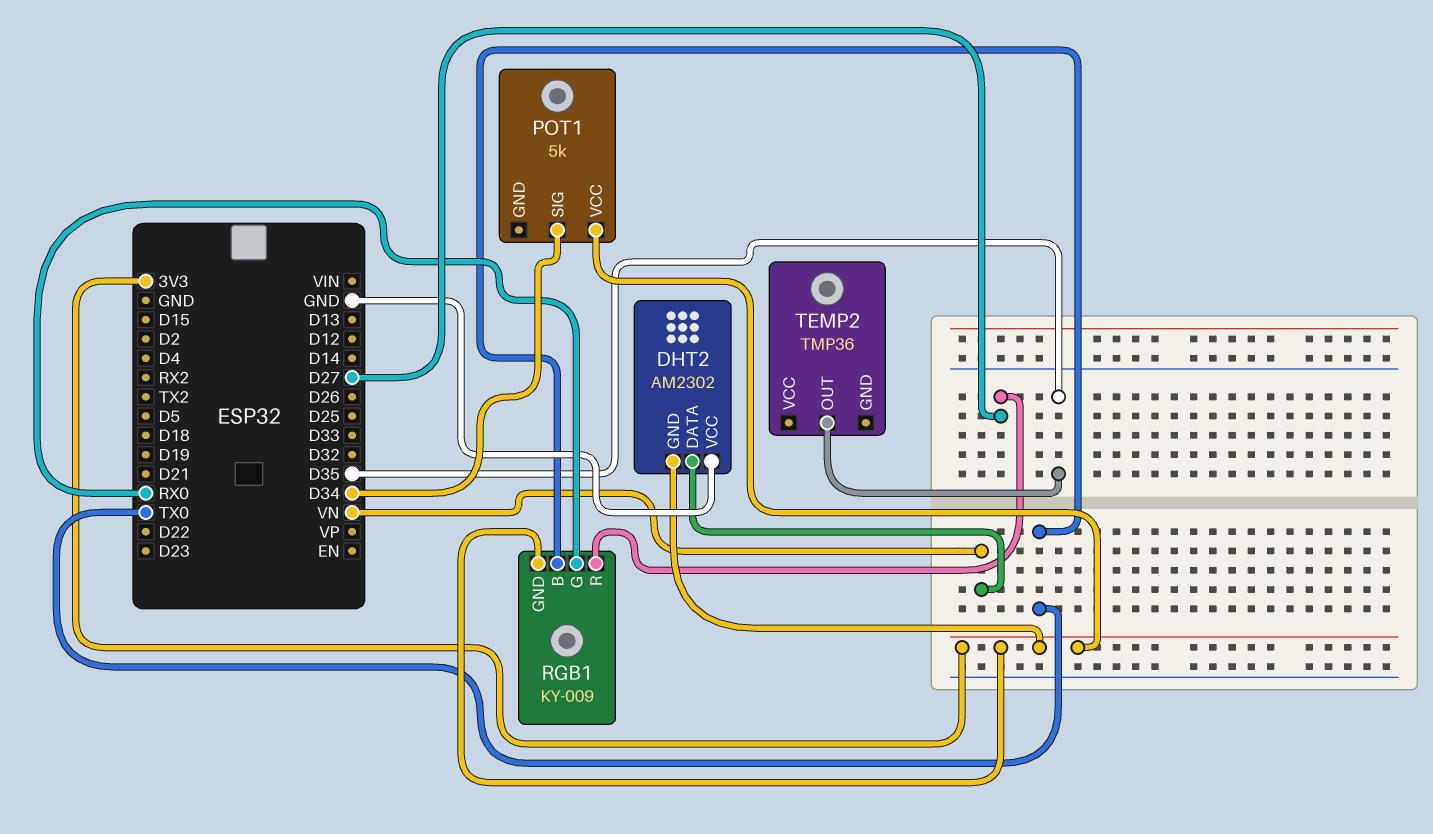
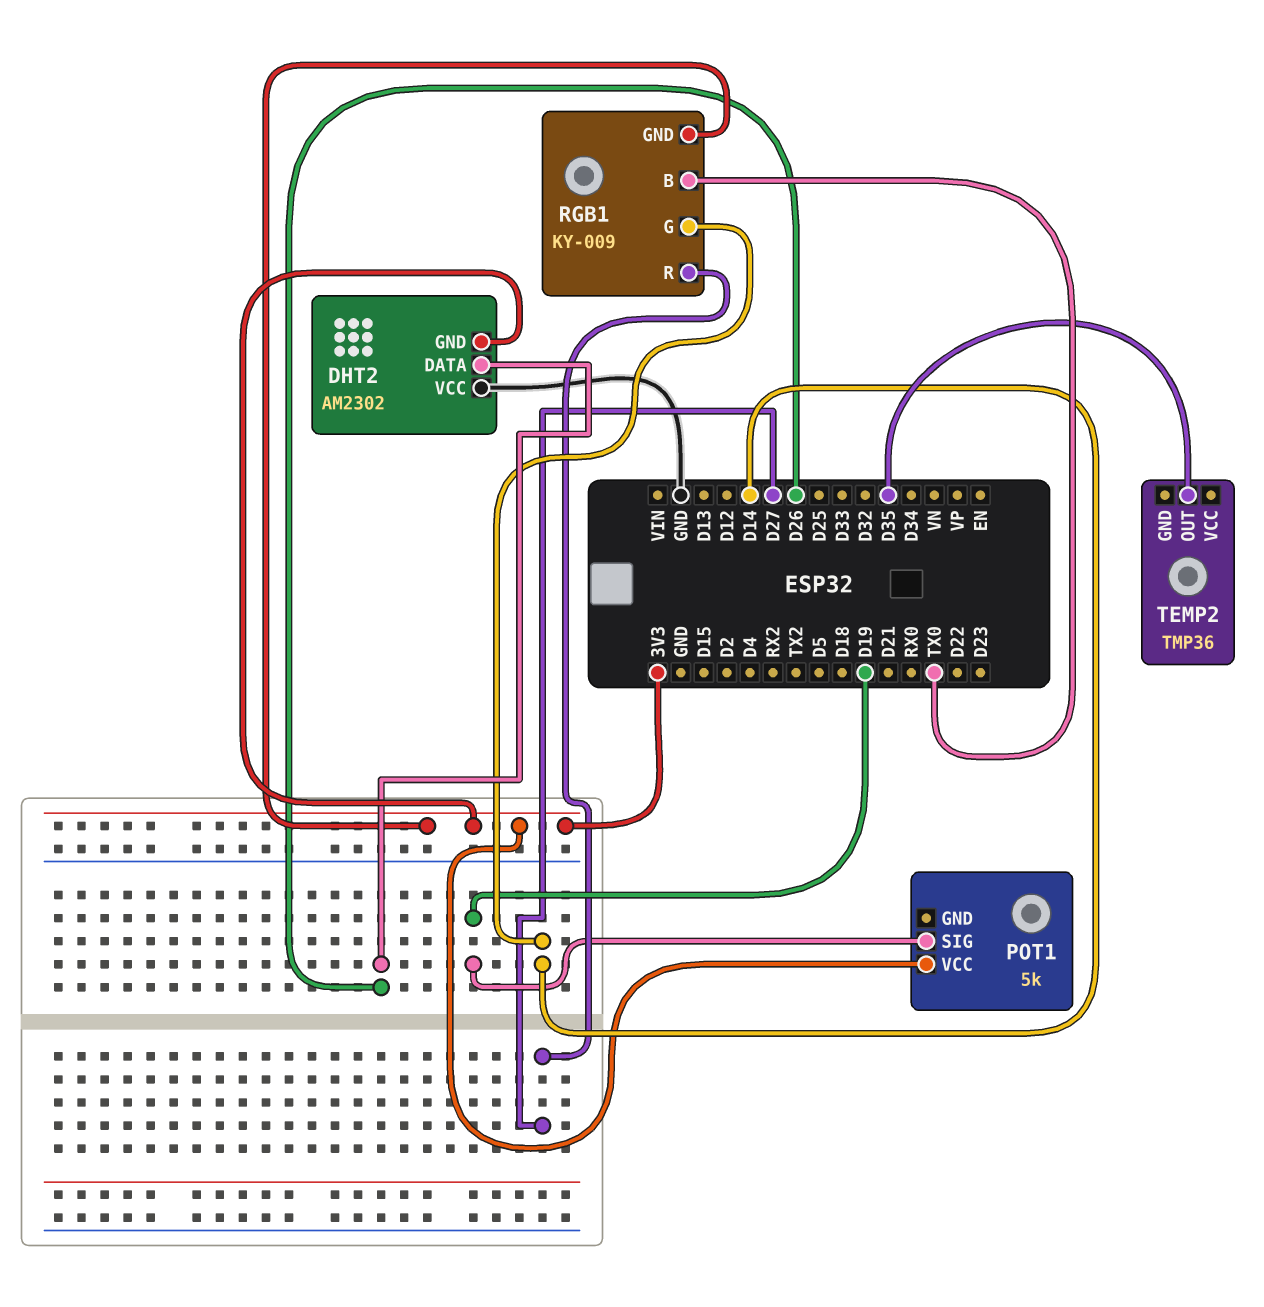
DHT2 pin DATA: VN -> D26
POT1 pin SIG: D34 -> D19
RGB1 pin G: RX0 -> D14

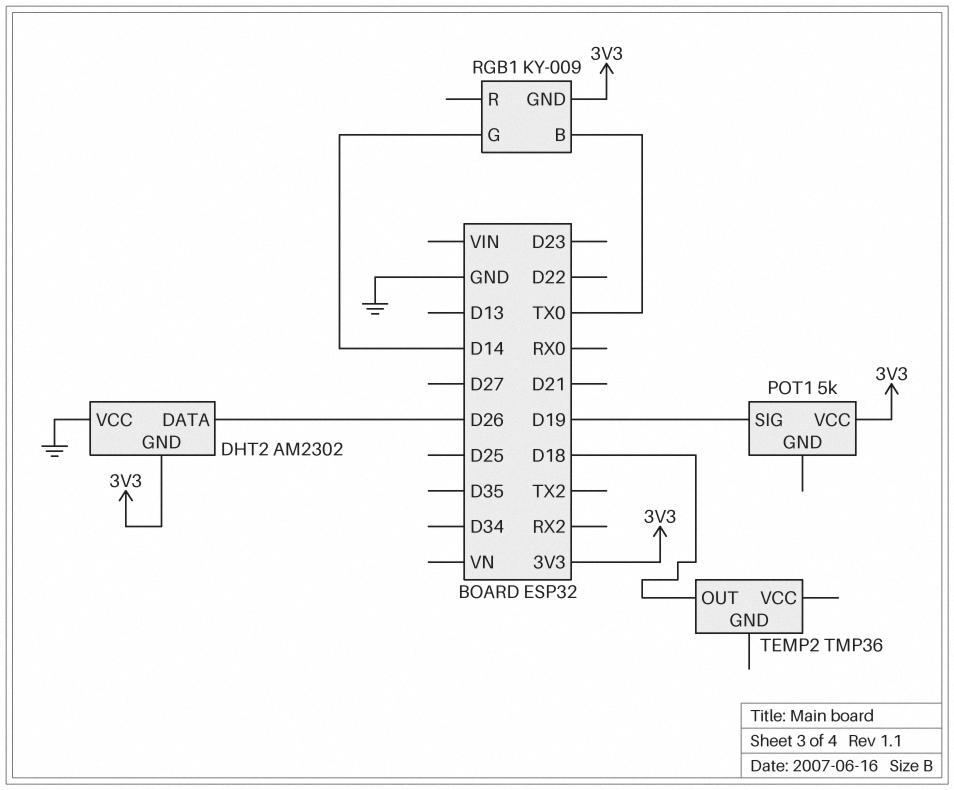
RGB1 pin R: D27 -> none
TEMP2 pin OUT: D35 -> D18

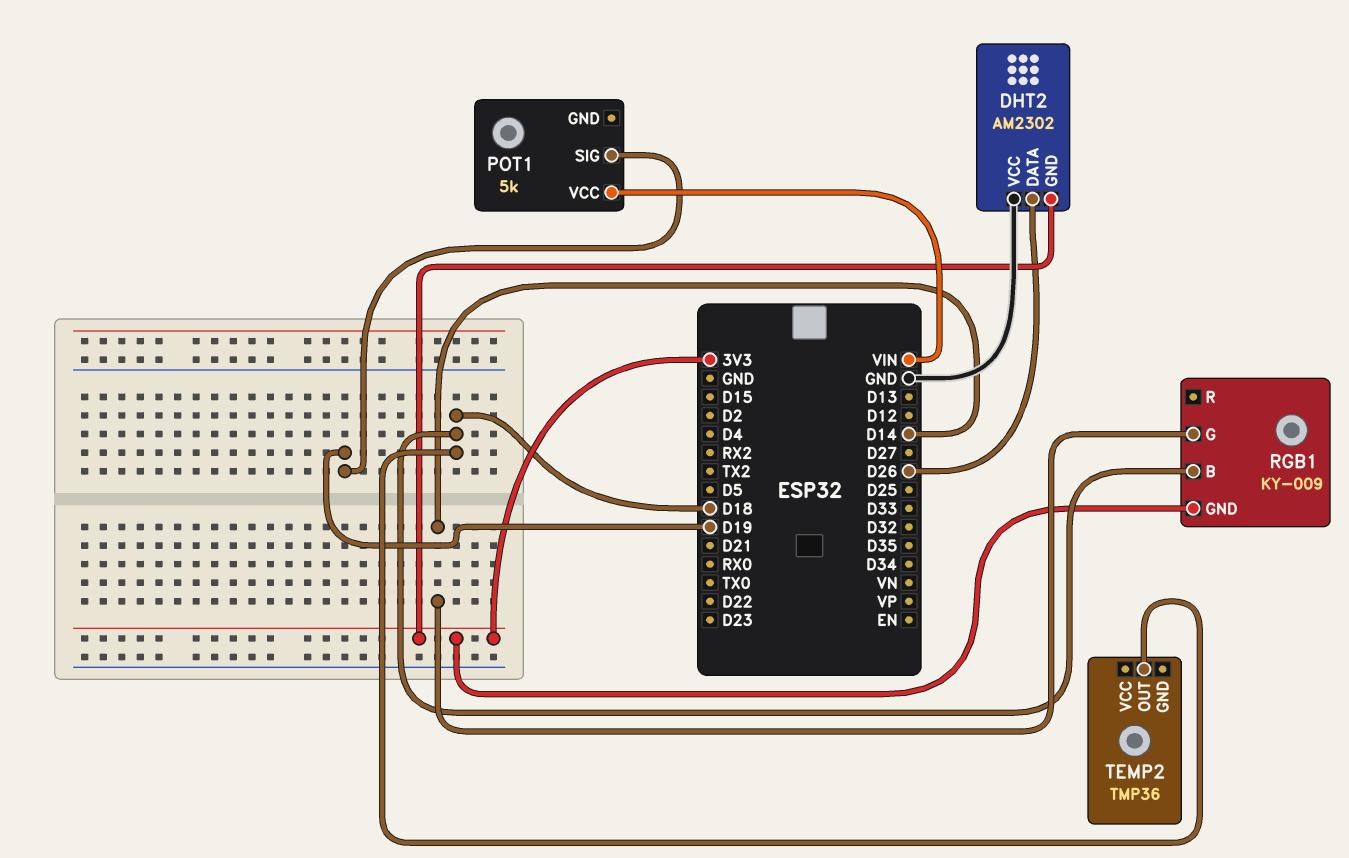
POT1 pin VCC: 3V3 -> VIN
RGB1 pin B: TX0 -> D18

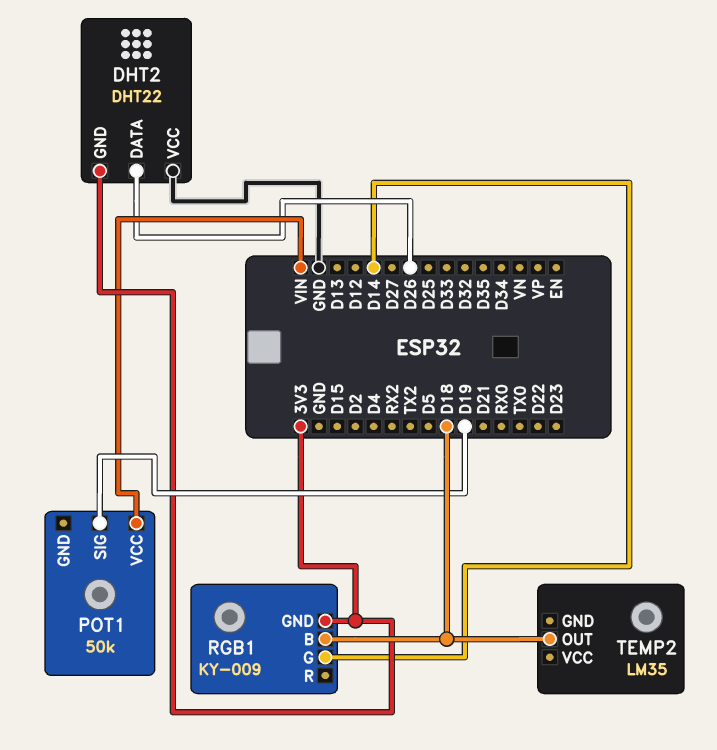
DHT2: AM2302 -> DHT22
POT1: 5k -> 50k
TEMP2: TMP36 -> LM35

